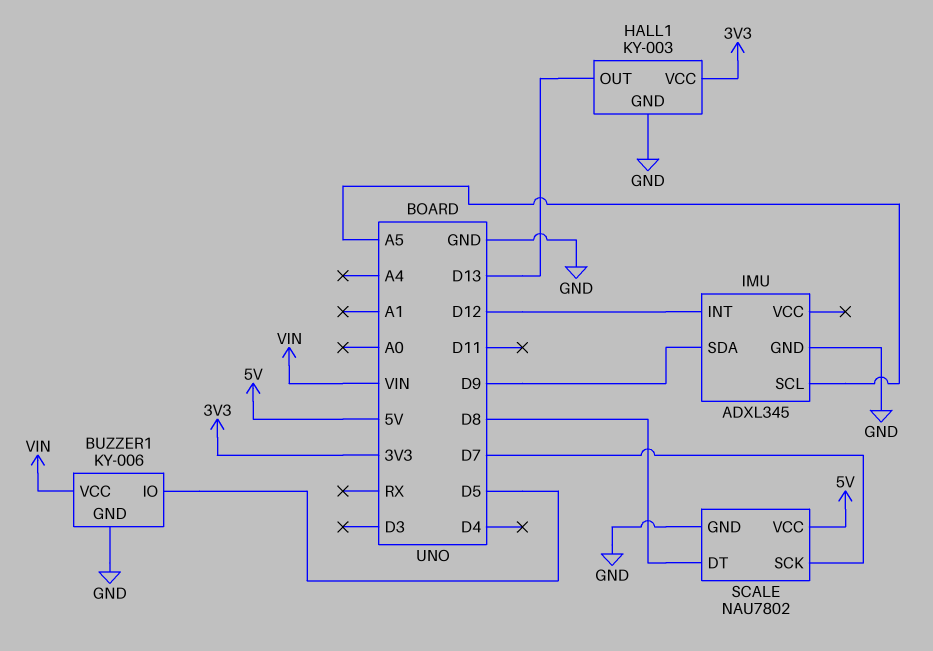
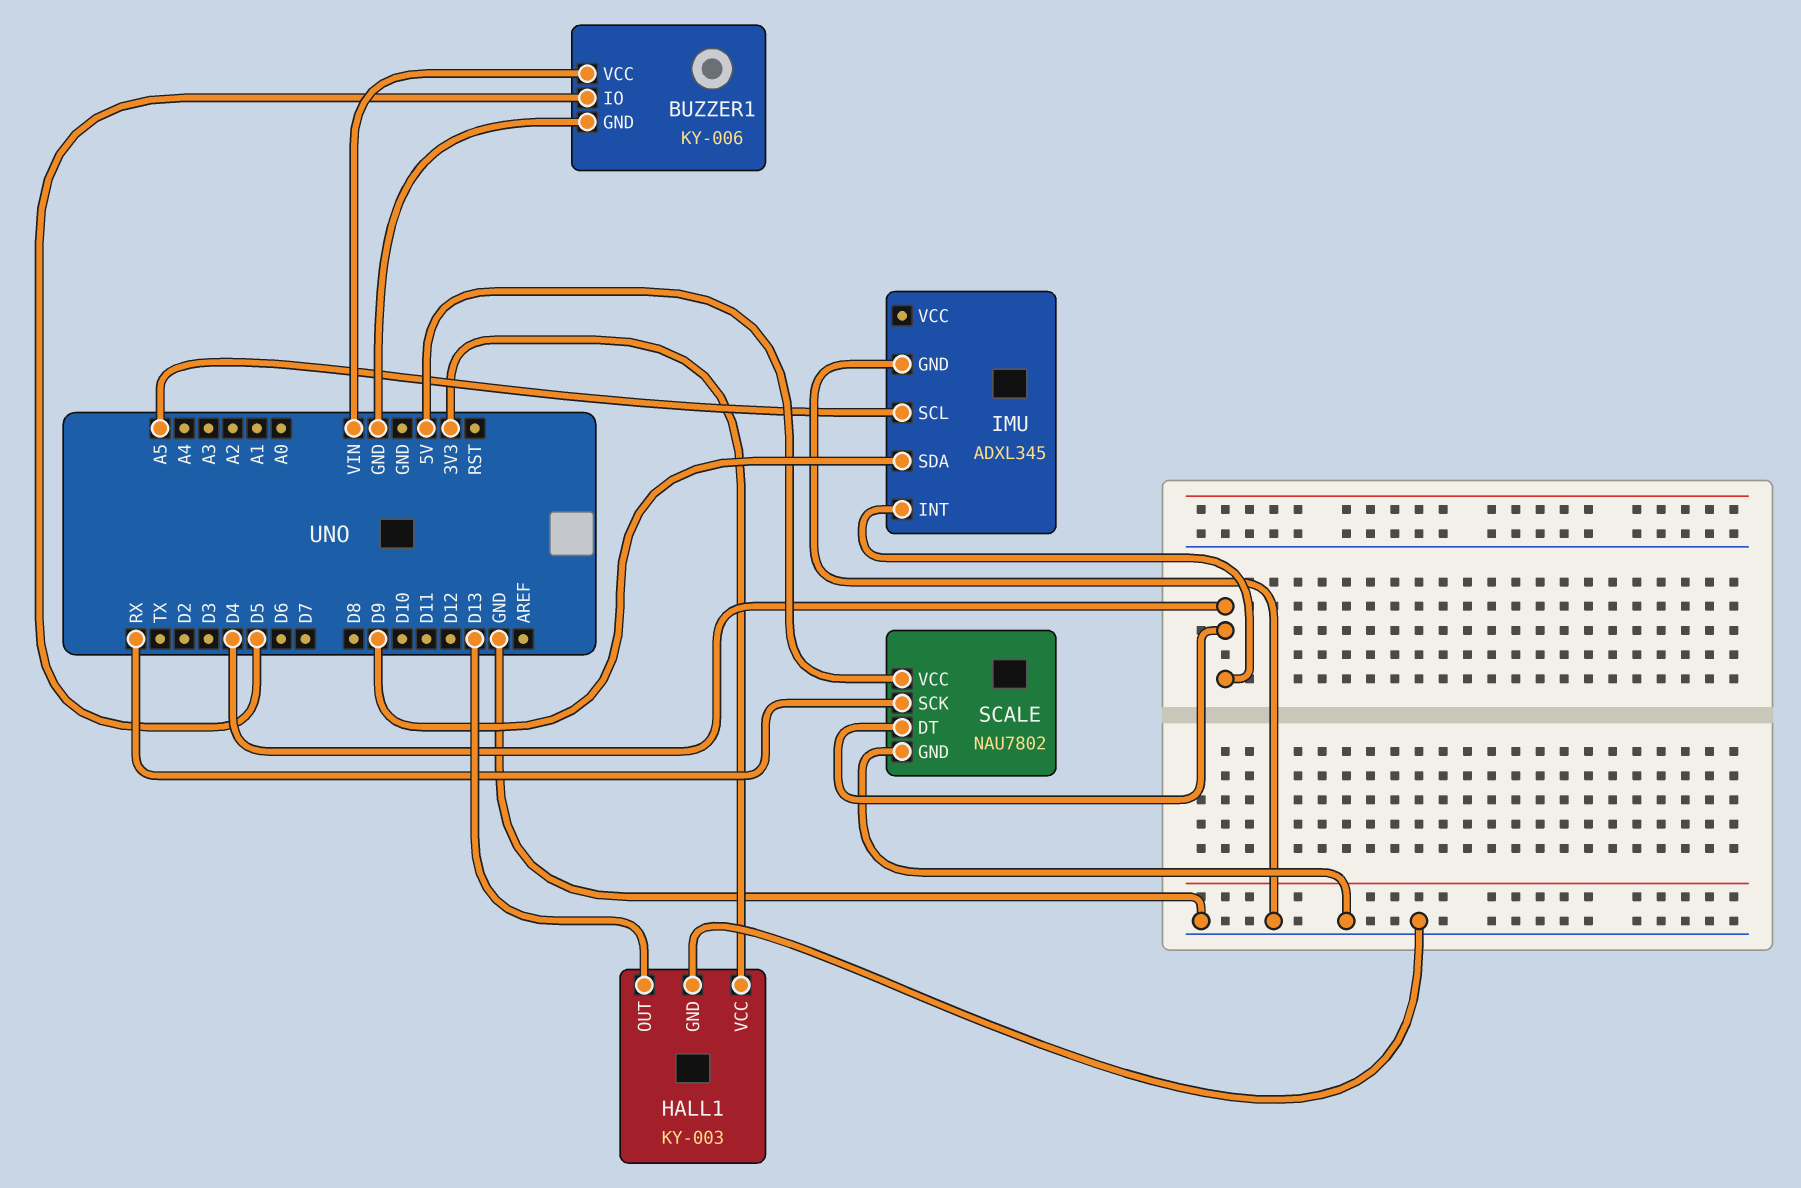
IMU pin INT: D12 -> D4
SCALE pin DT: D8 -> D4
SCALE pin SCK: D7 -> RX

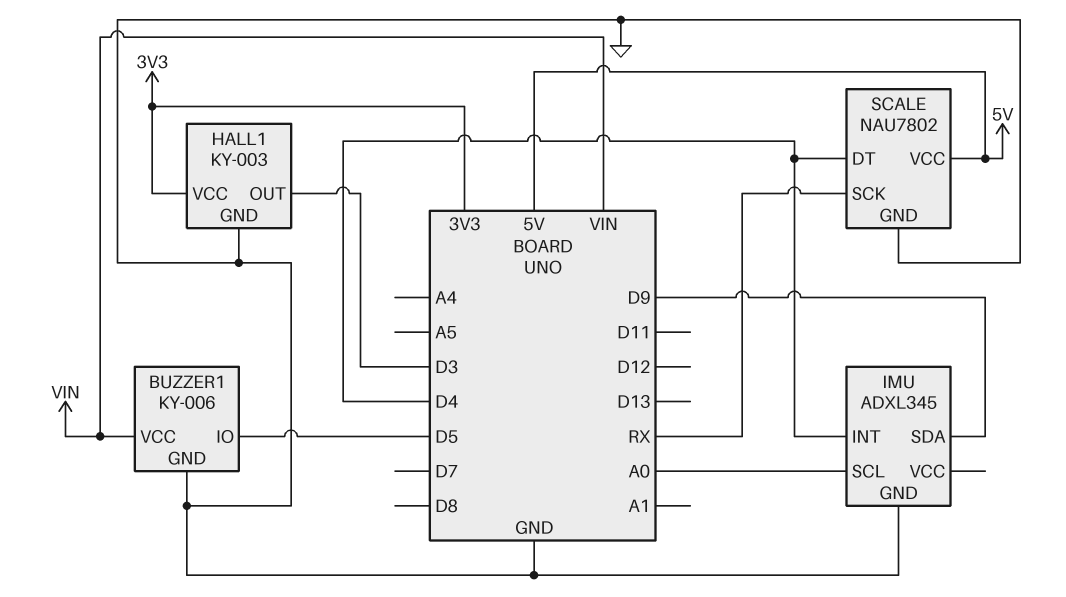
HALL1 pin OUT: D13 -> D3
IMU pin SCL: A5 -> A0

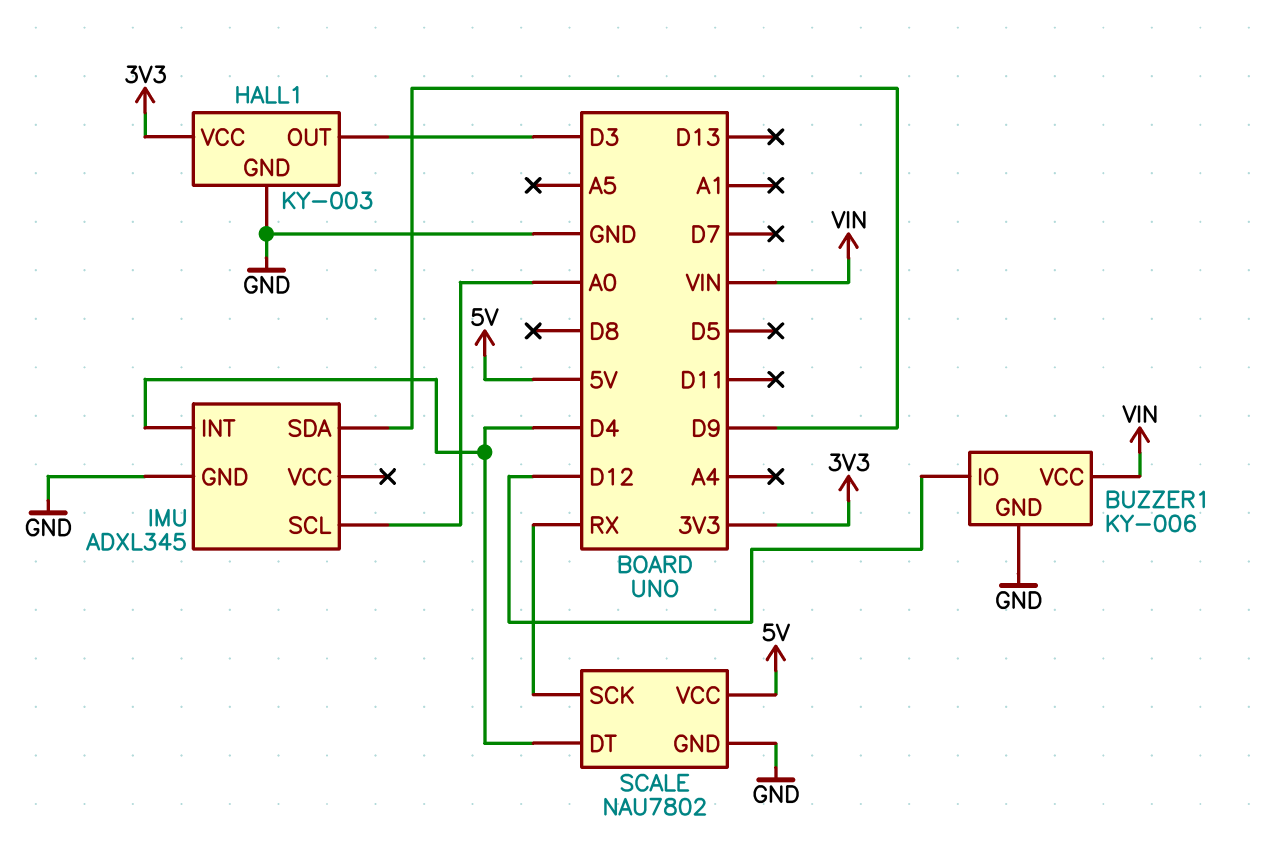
BUZZER1 pin IO: D5 -> D12

